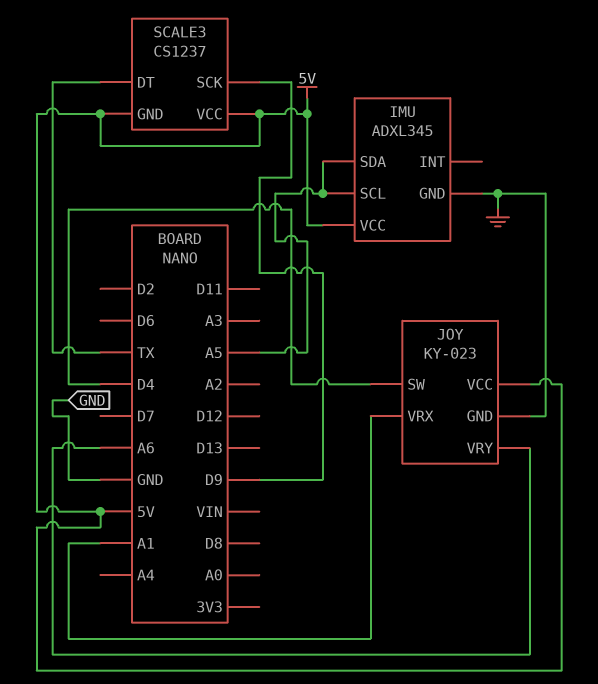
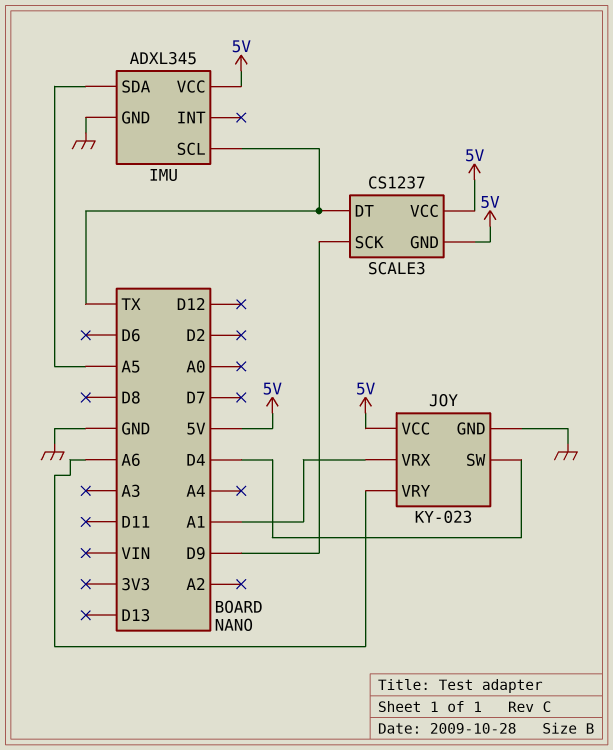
IMU pin SCL: A5 -> TX

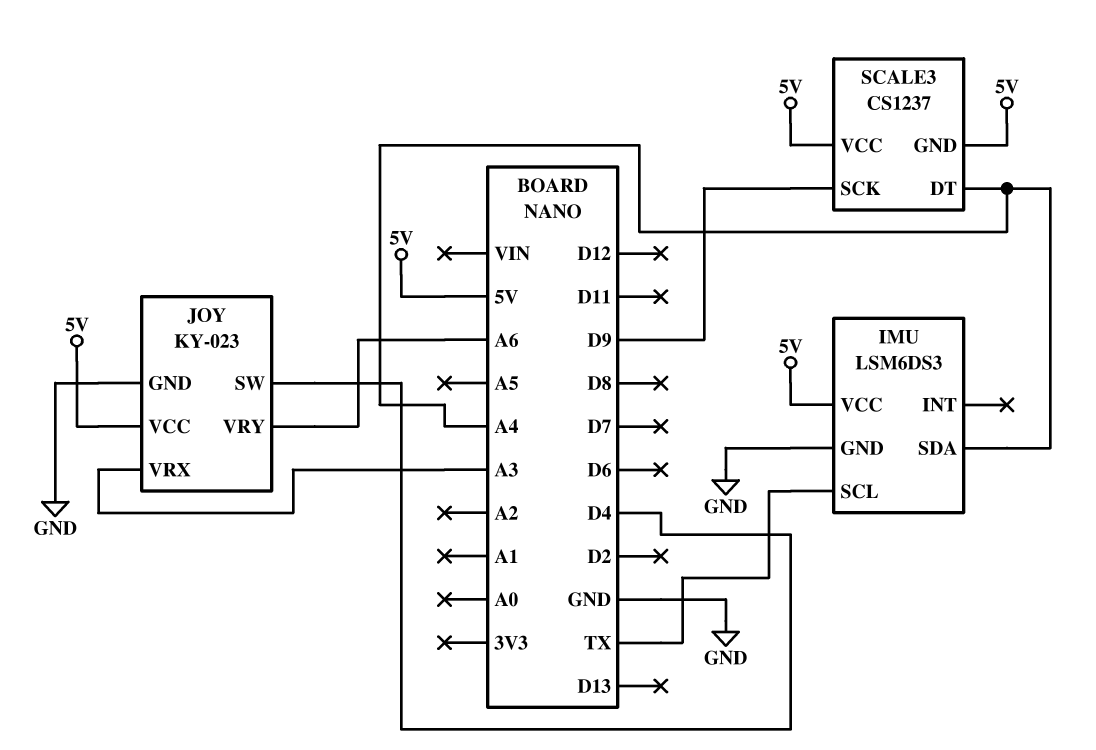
IMU: ADXL345 -> LSM6DS3
IMU pin SDA: A5 -> A4
JOY pin VRX: A1 -> A3
SCALE3 pin DT: TX -> A4

